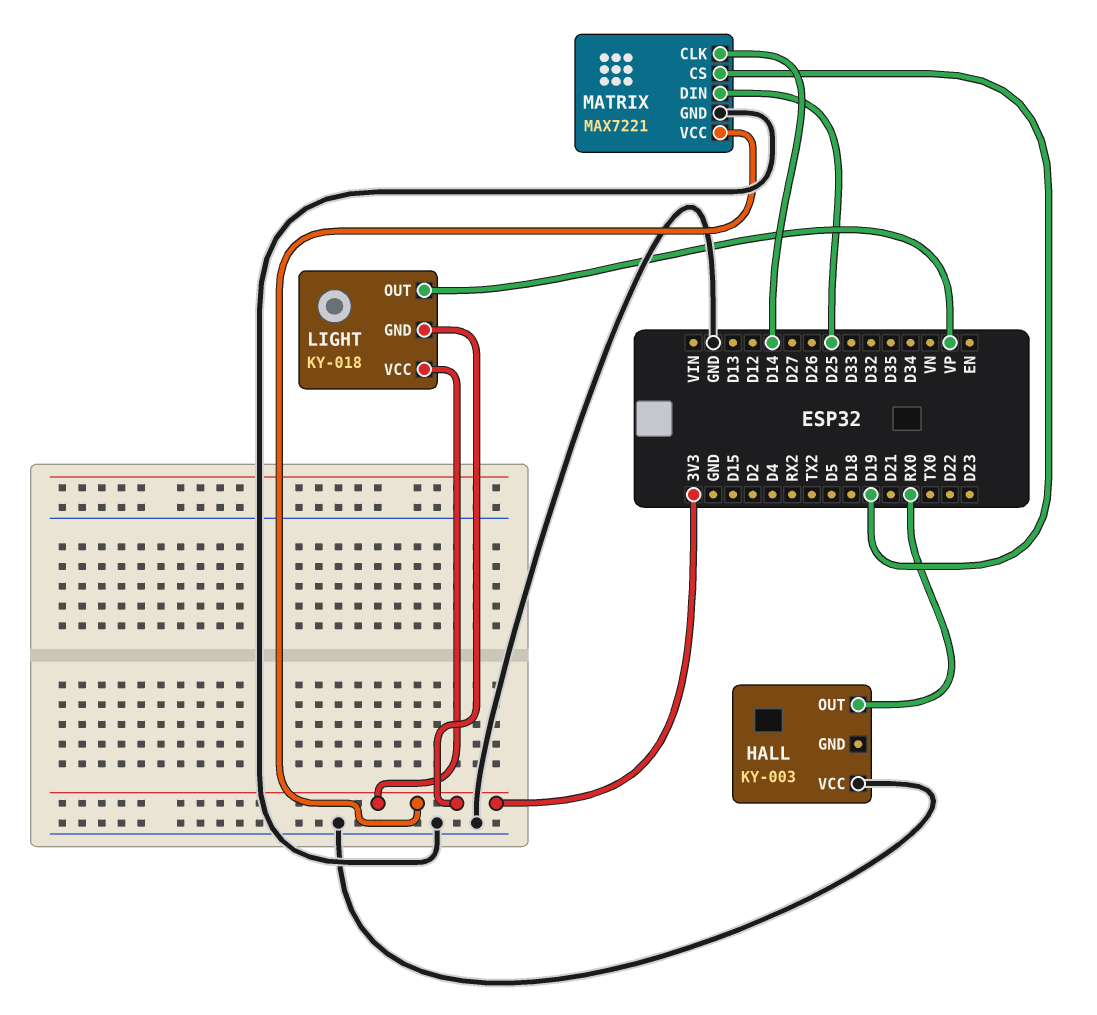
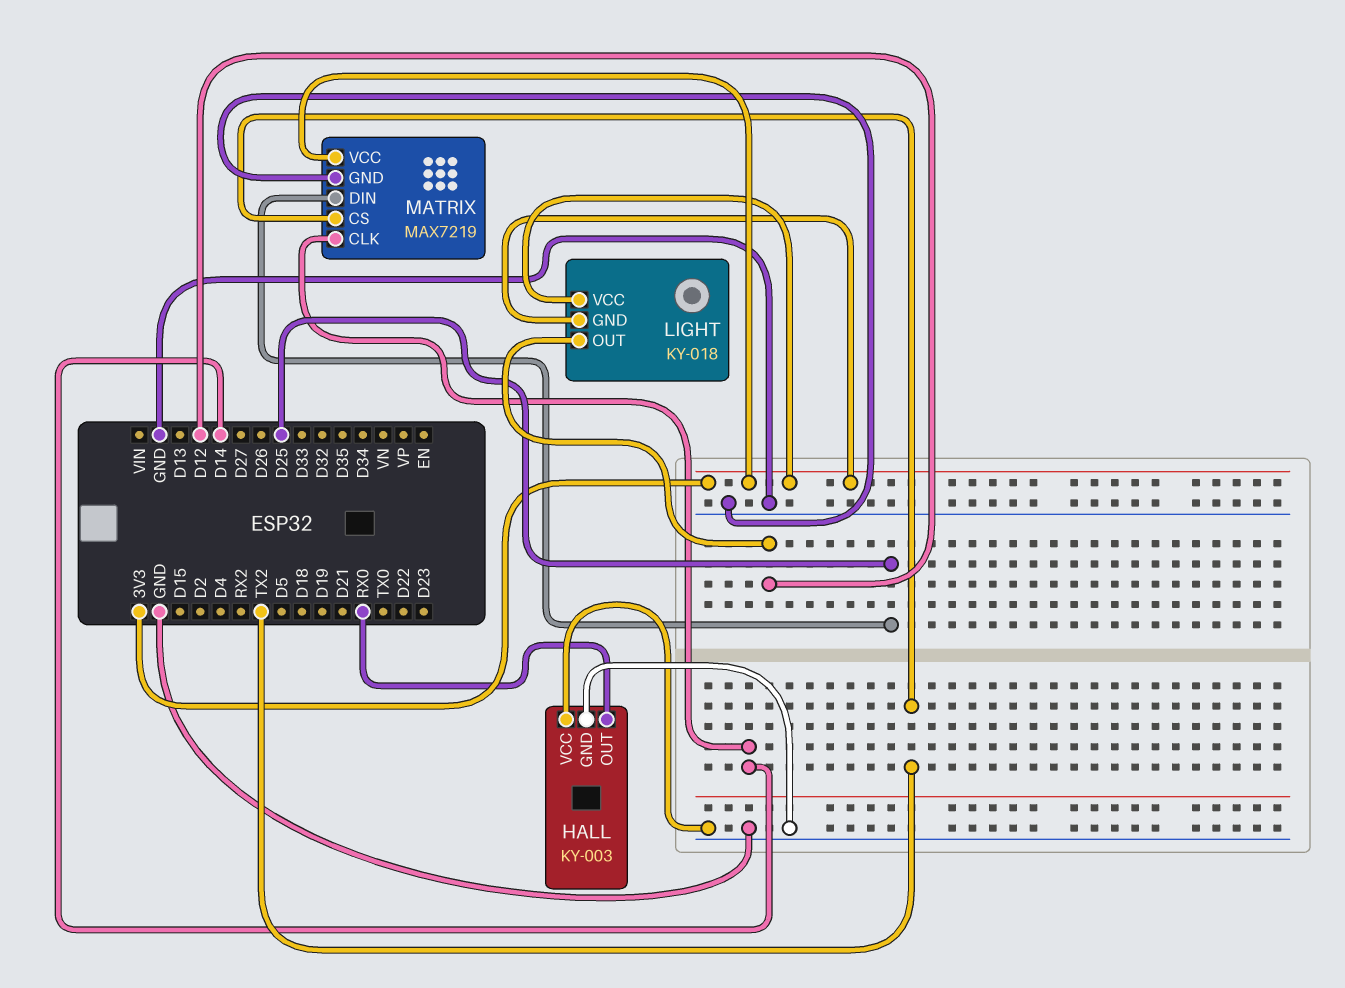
HALL pin GND: none -> GND
LIGHT pin OUT: VP -> D12
MATRIX: MAX7221 -> MAX7219
MATRIX pin CS: D19 -> TX2

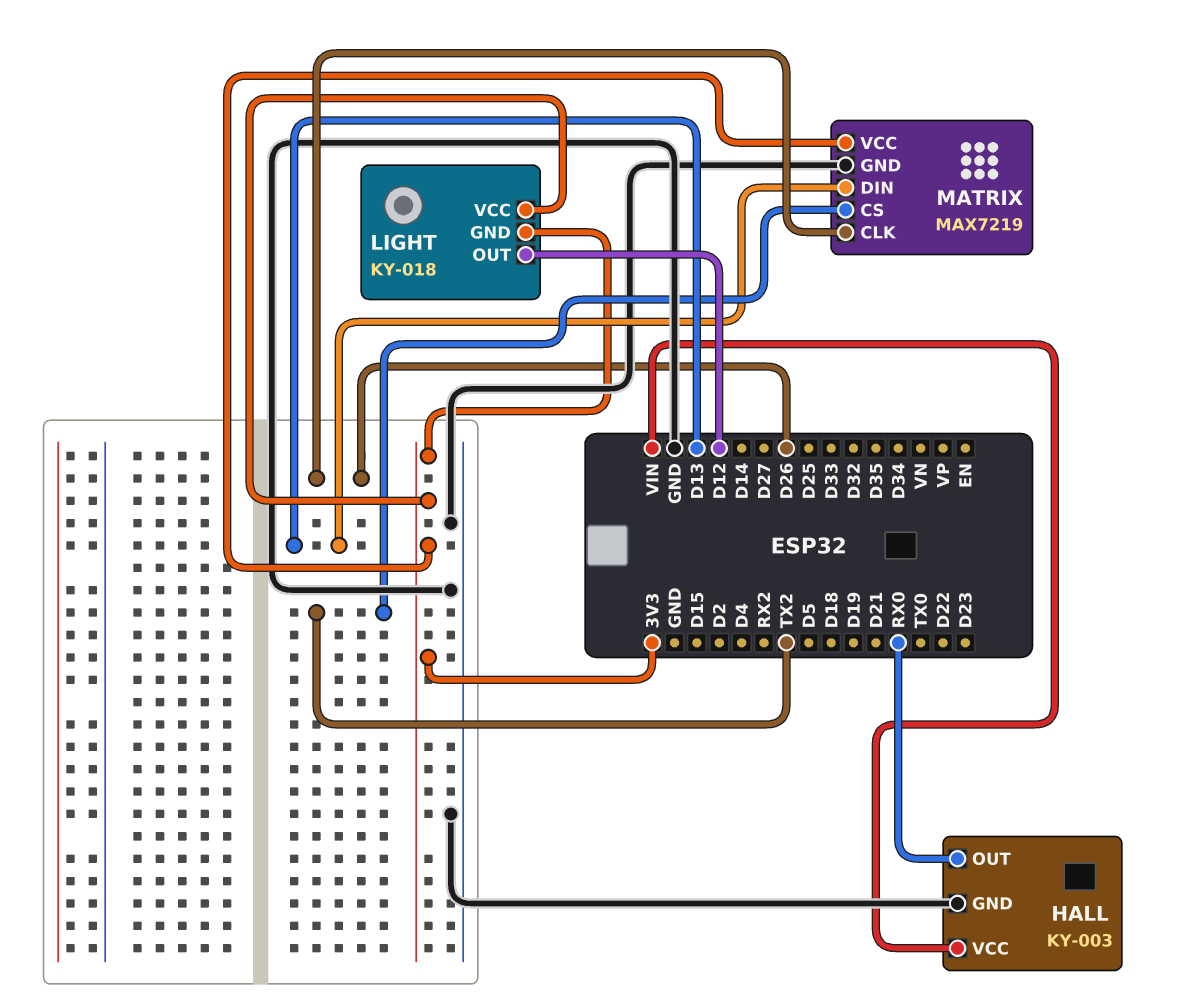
HALL pin VCC: GND -> VIN
MATRIX pin CLK: D14 -> D26
MATRIX pin DIN: D25 -> D13

